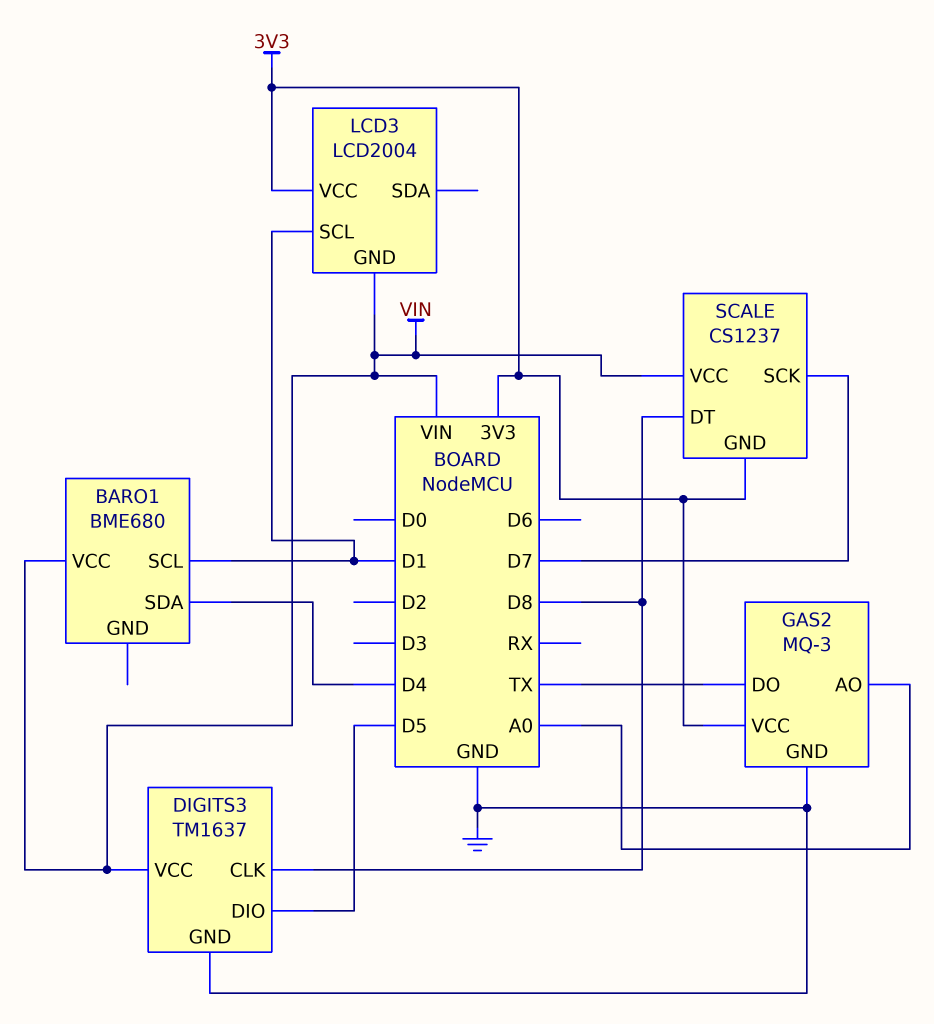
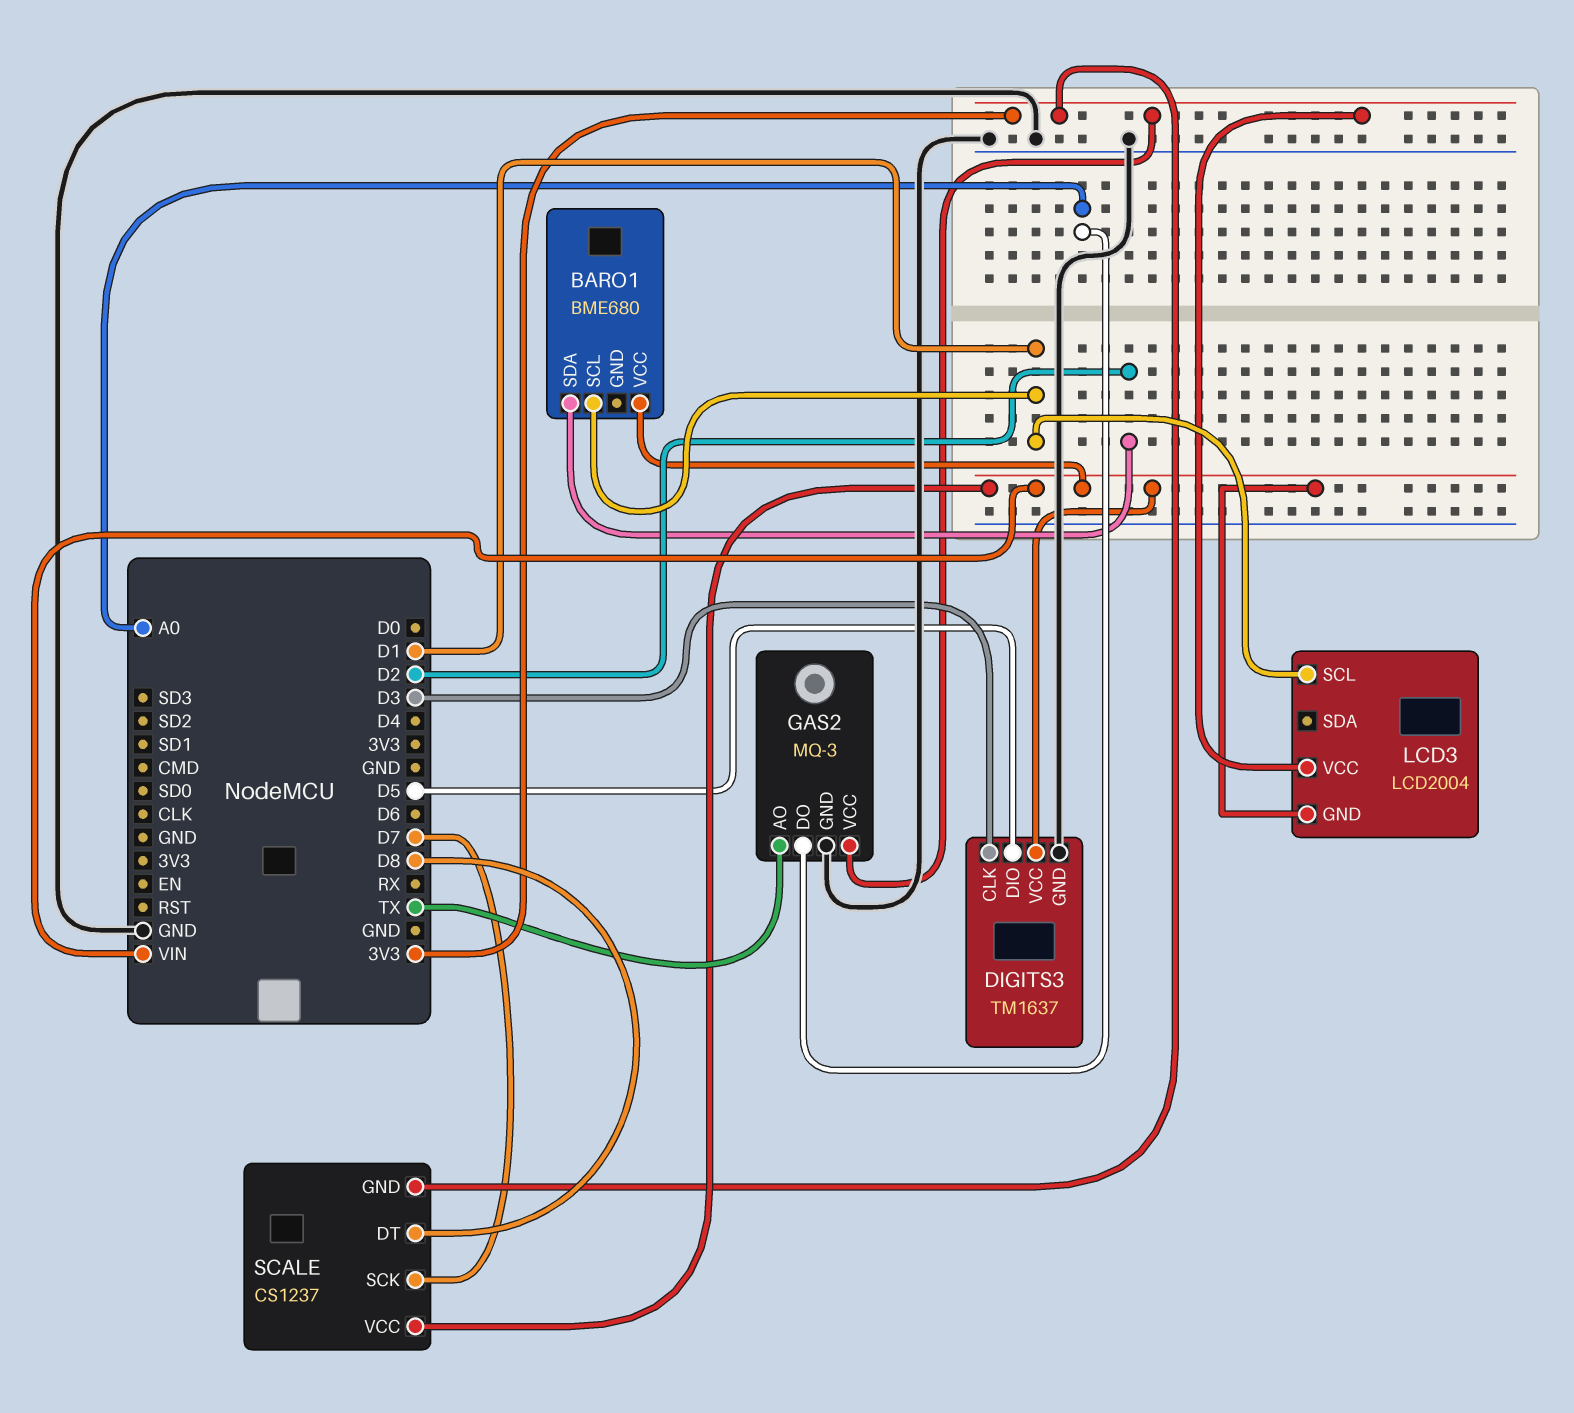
BARO1 pin SDA: D4 -> D2
DIGITS3 pin CLK: D8 -> D3
GAS2 pin AO: A0 -> TX
GAS2 pin DO: TX -> A0

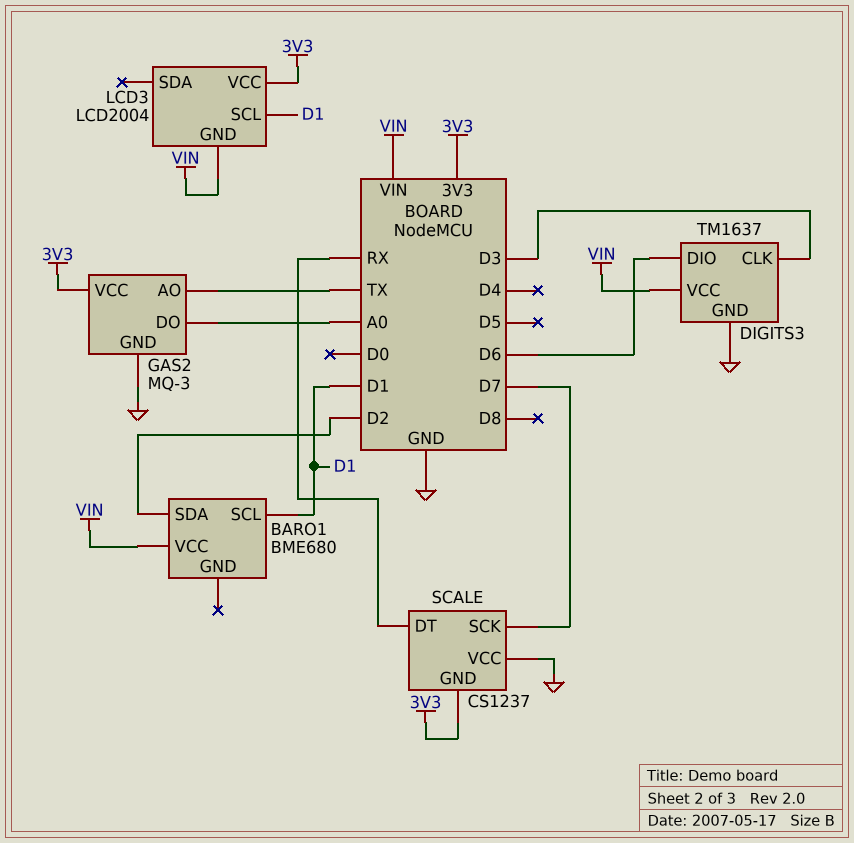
DIGITS3 pin DIO: D5 -> D6
SCALE pin DT: D8 -> RX
SCALE pin VCC: VIN -> GND

